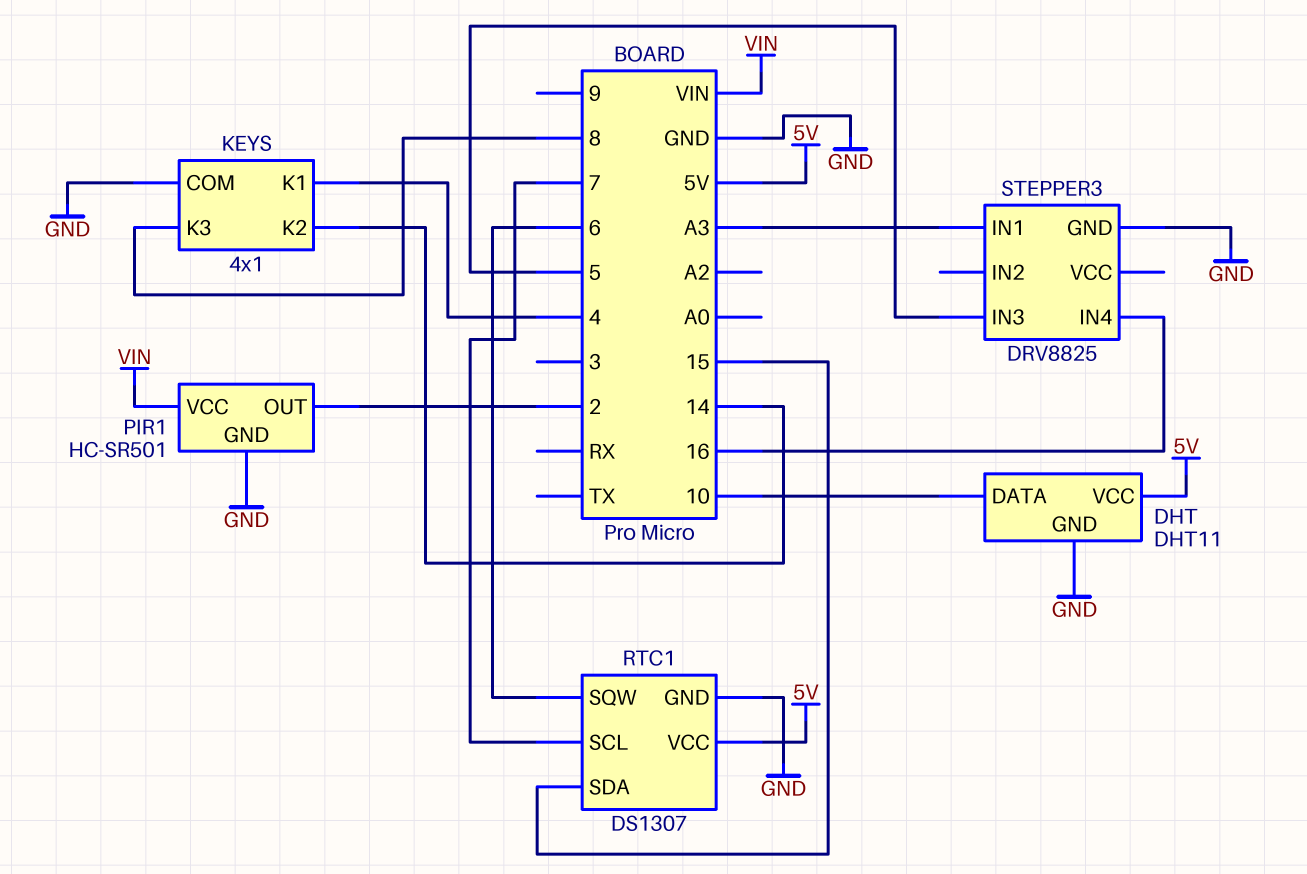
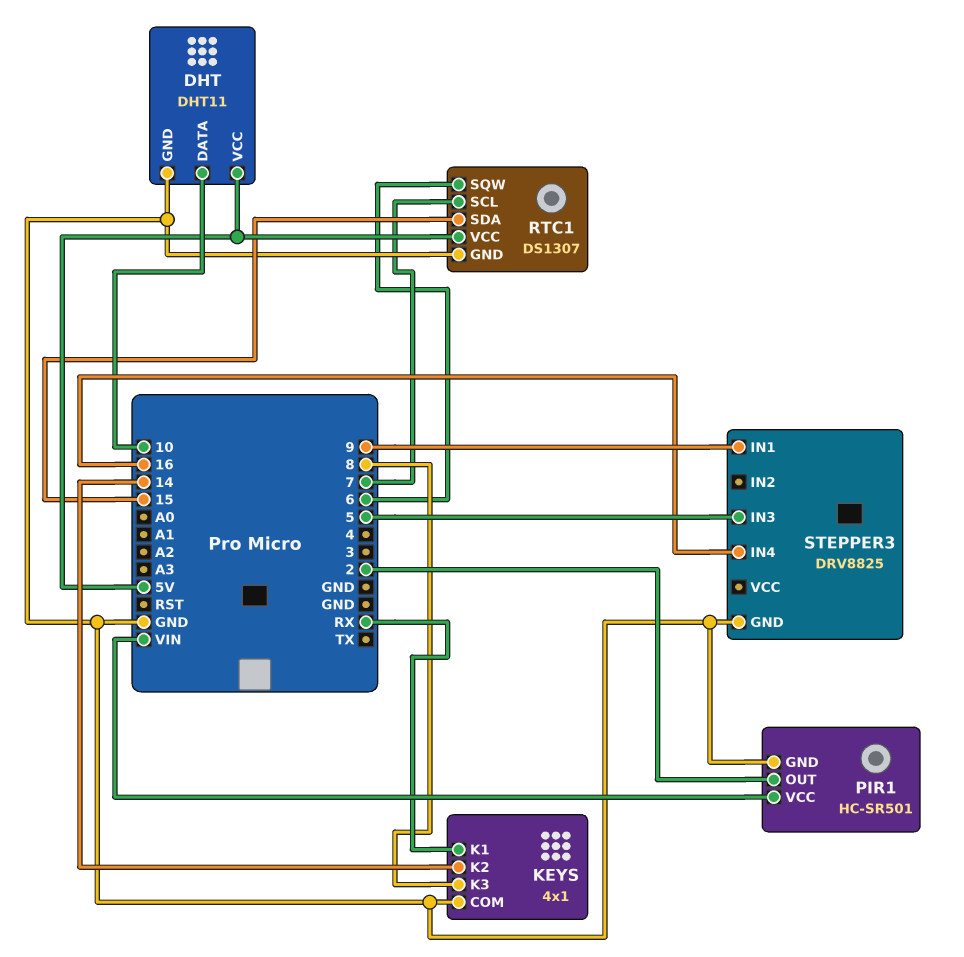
KEYS pin K1: 4 -> RX
STEPPER3 pin IN1: A3 -> 9

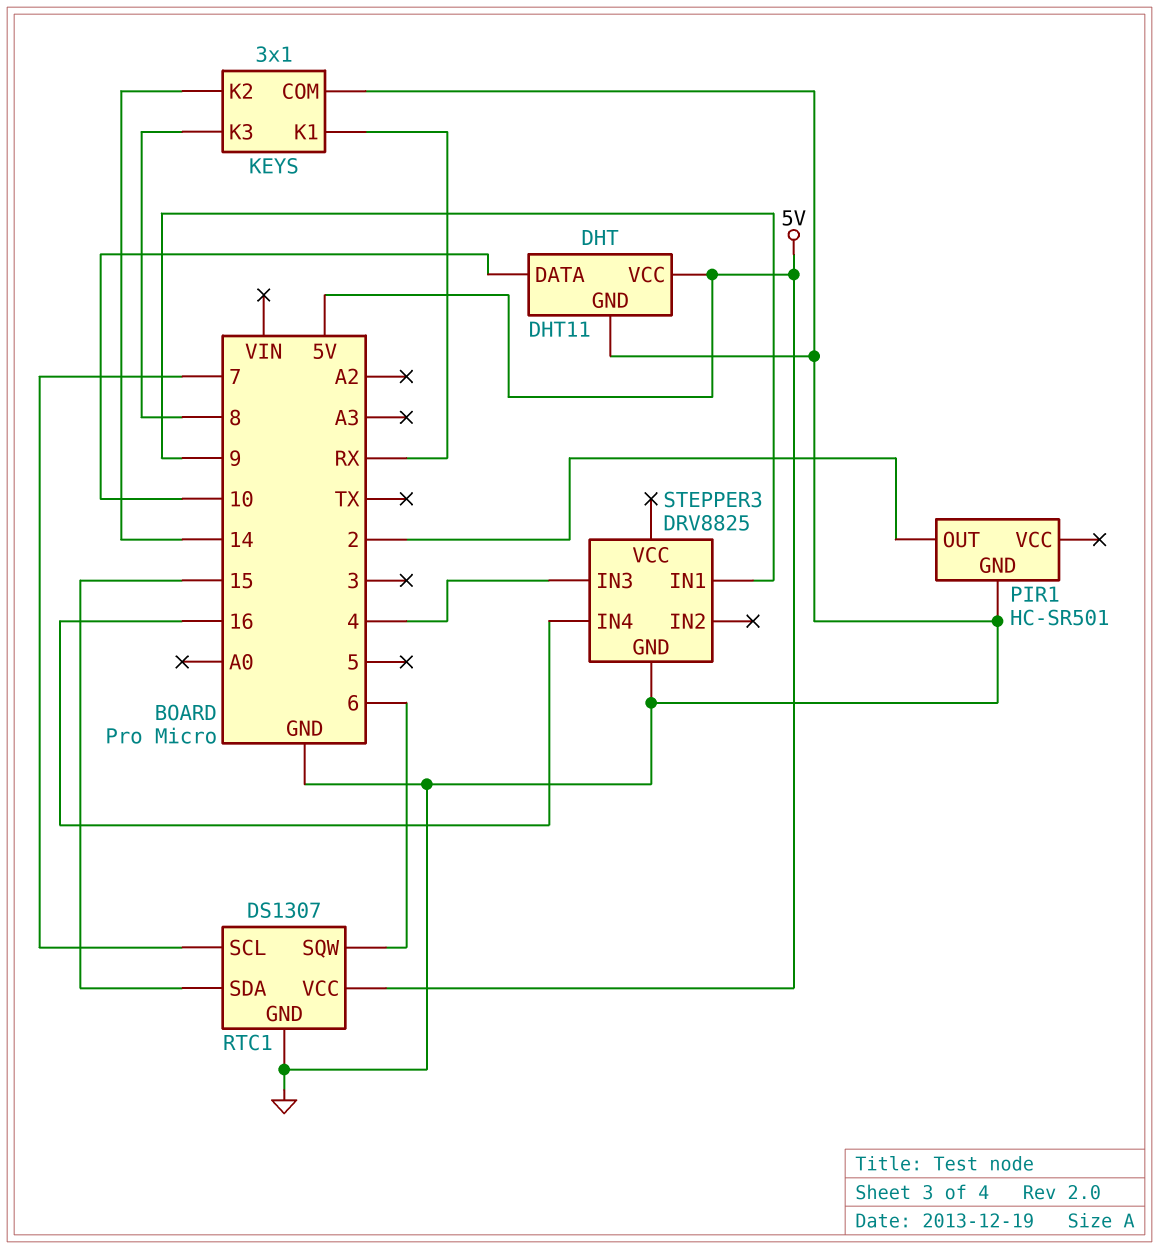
KEYS: 4x1 -> 3x1
PIR1 pin VCC: VIN -> none
STEPPER3 pin IN3: 5 -> 4

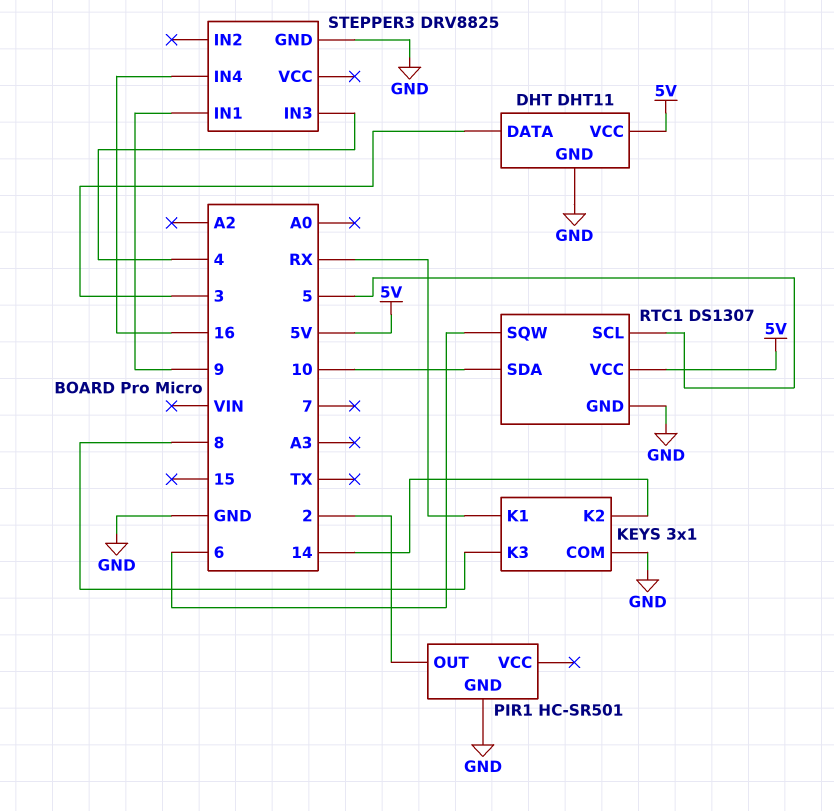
DHT pin DATA: 10 -> 3
RTC1 pin SCL: 7 -> 5
RTC1 pin SDA: 15 -> 10

